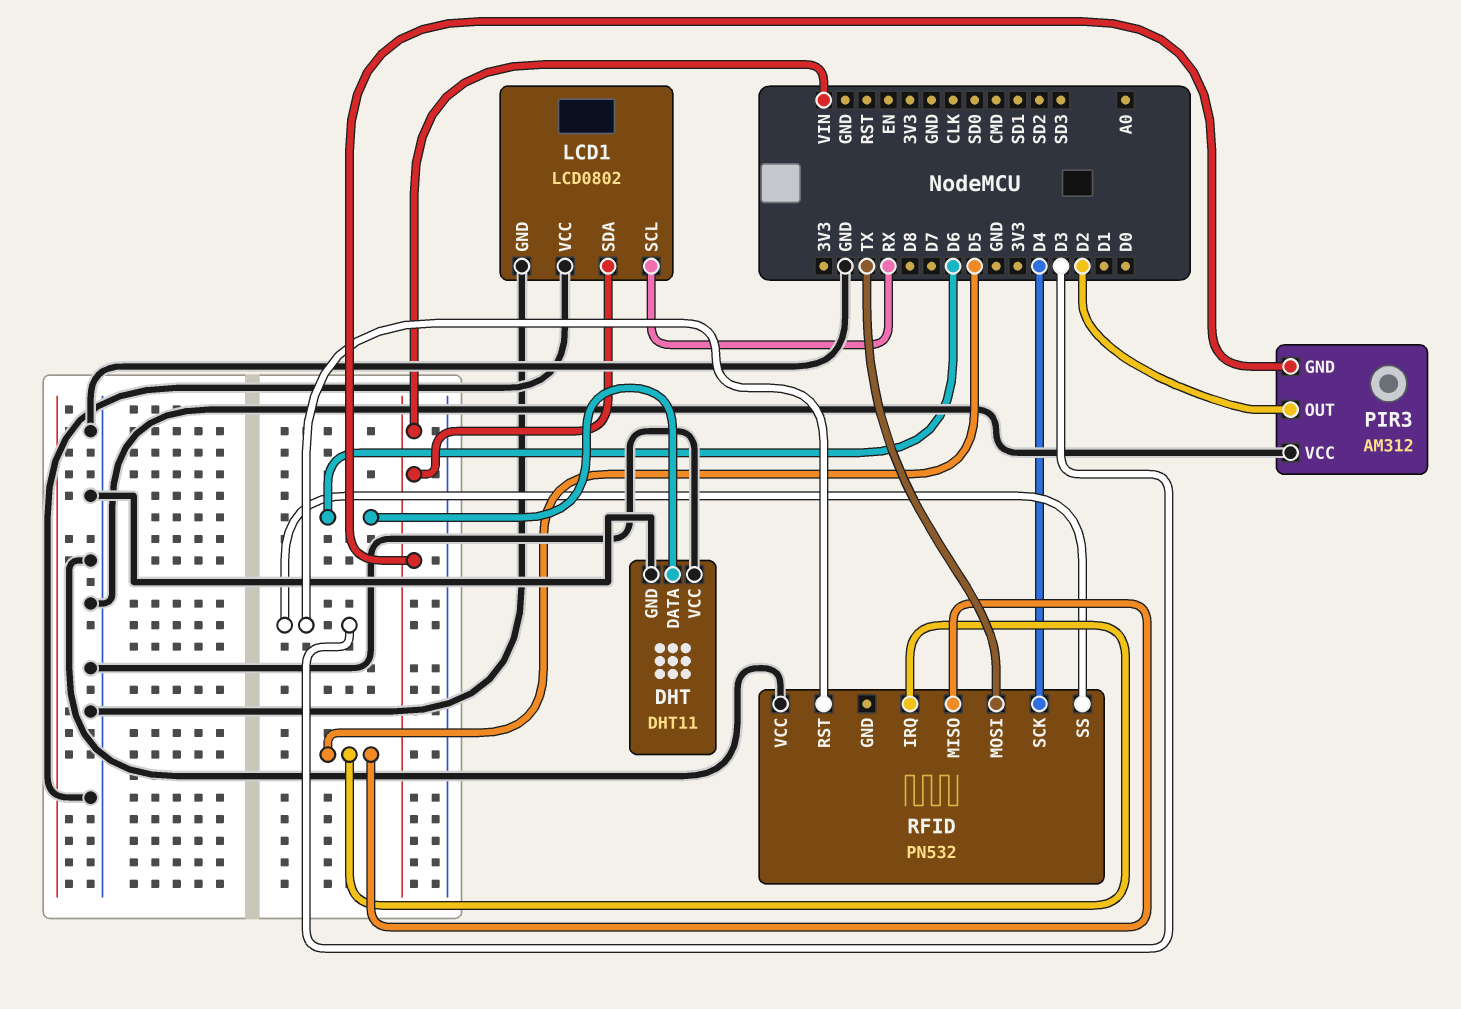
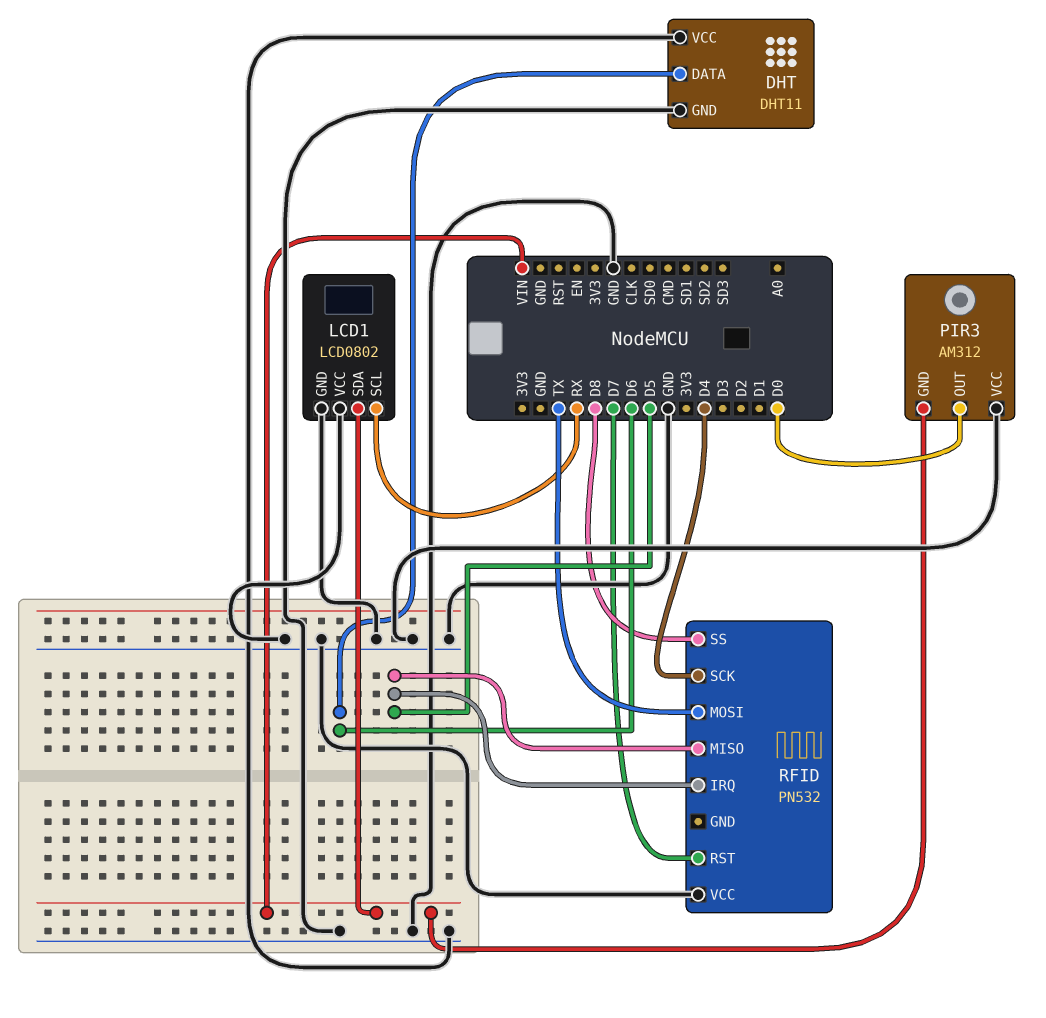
PIR3 pin OUT: D2 -> D0
RFID pin RST: D3 -> D7
RFID pin SS: D3 -> D8

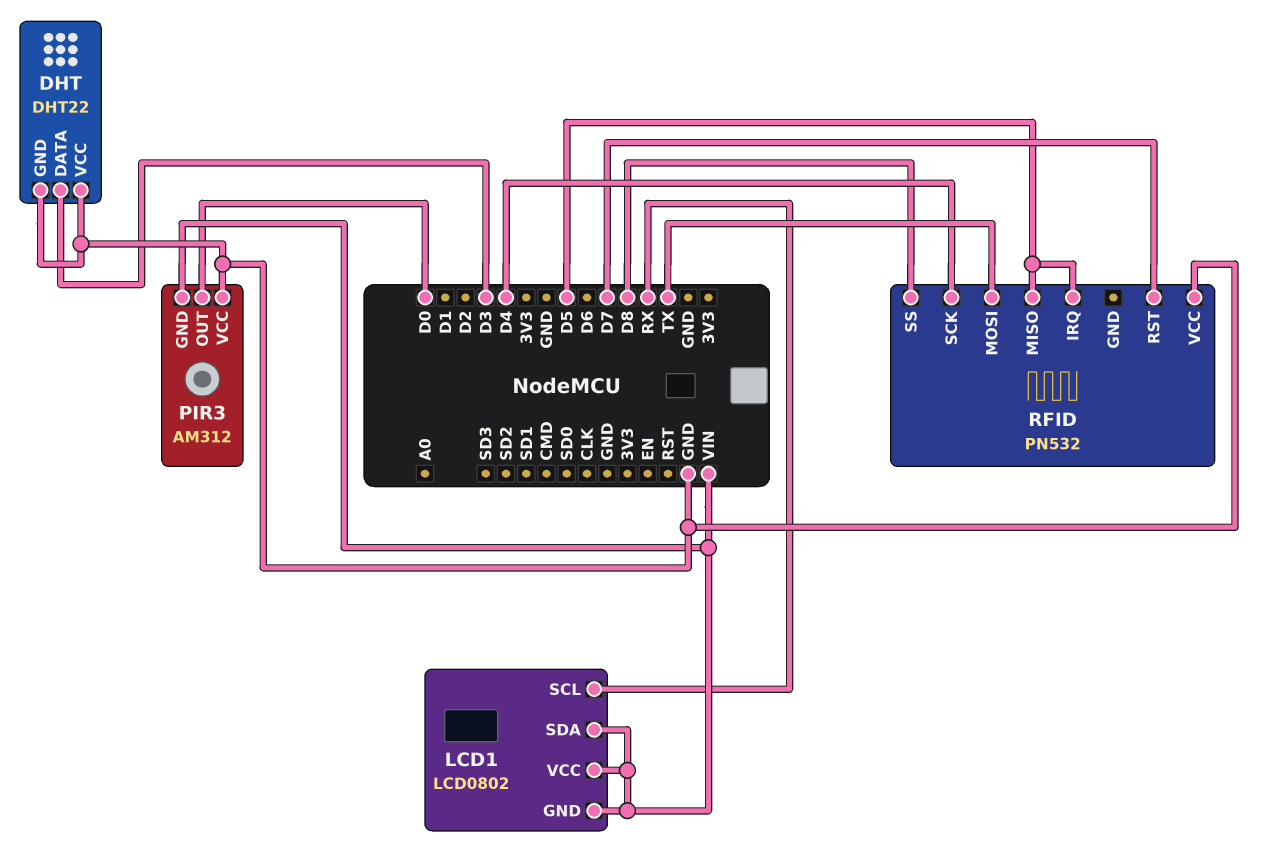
DHT: DHT11 -> DHT22
DHT pin DATA: D6 -> D3
LCD1 pin GND: GND -> VIN
LCD1 pin VCC: GND -> VIN

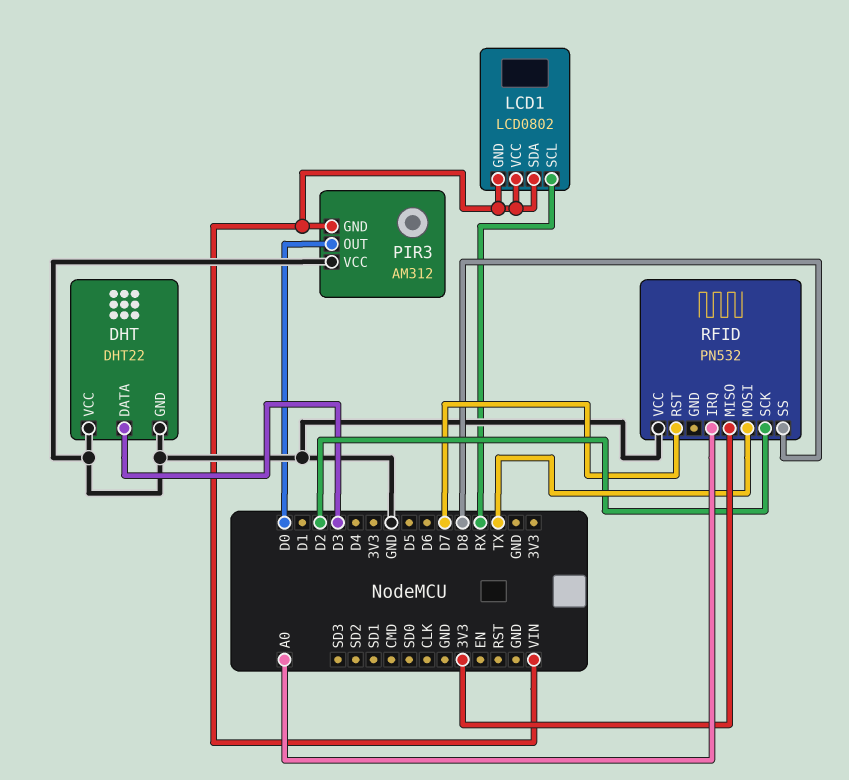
RFID pin IRQ: D5 -> A0
RFID pin MISO: D5 -> 3V3
RFID pin SCK: D4 -> D2

